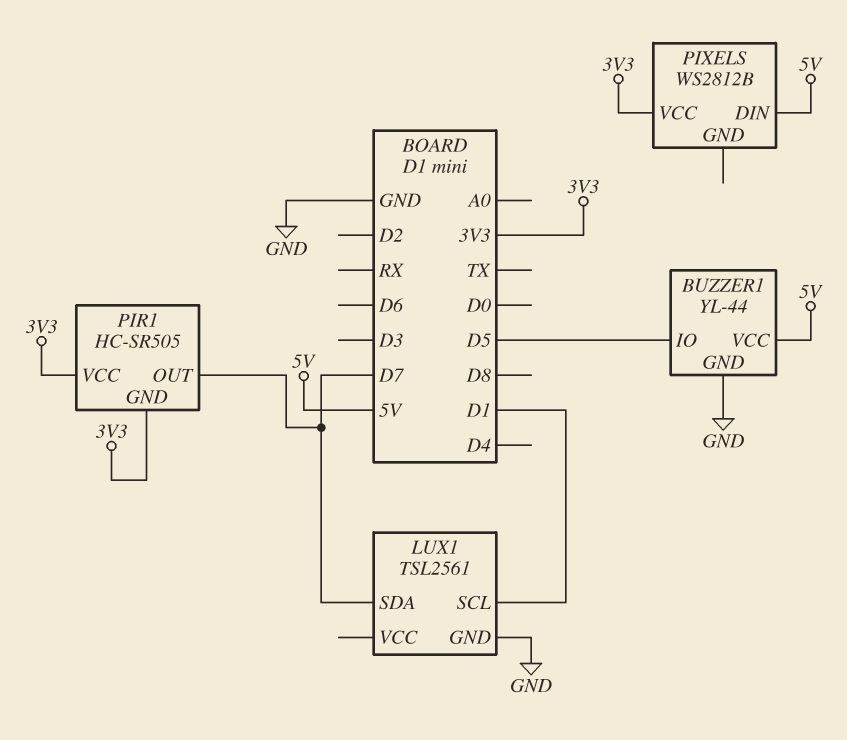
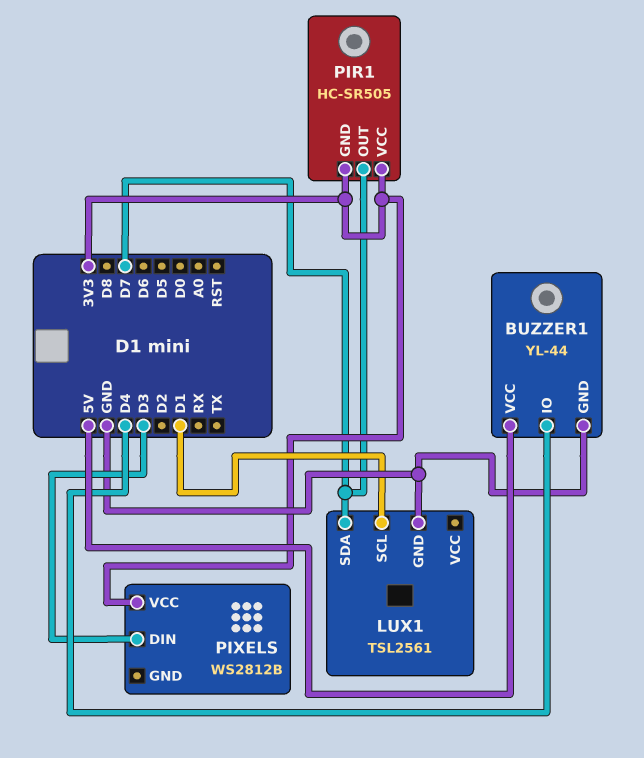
BUZZER1 pin IO: D5 -> D4
PIXELS pin DIN: 5V -> D3

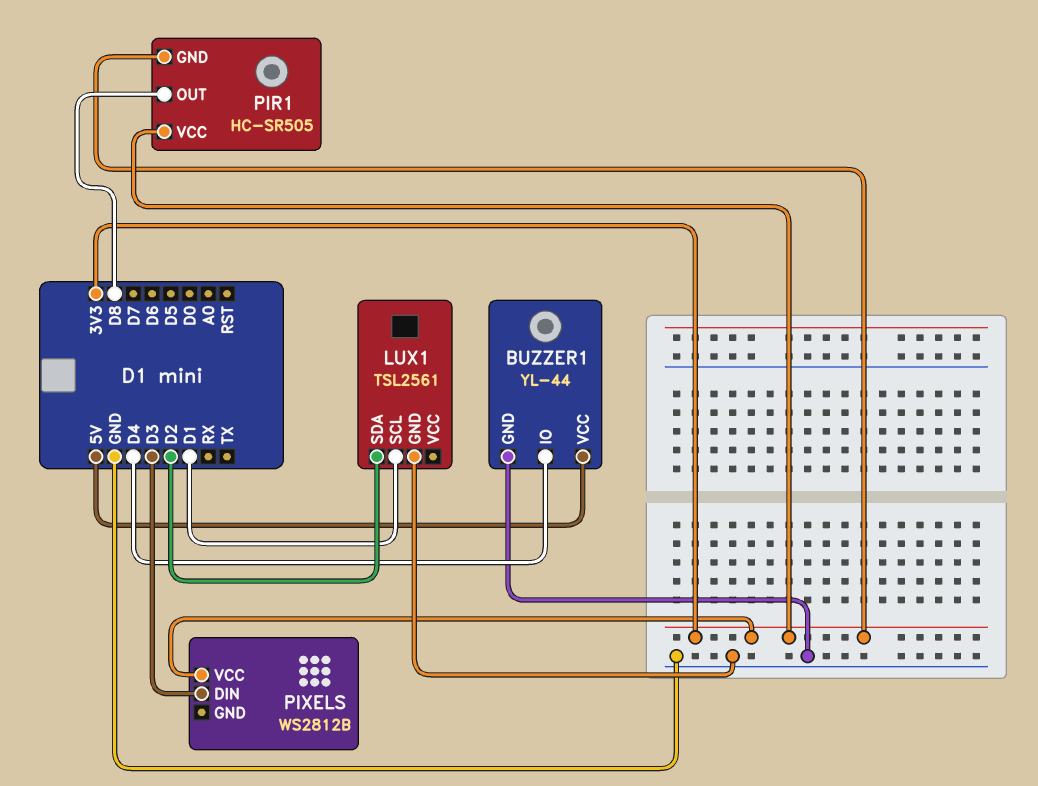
LUX1 pin SDA: D7 -> D2
PIR1 pin OUT: D7 -> D8

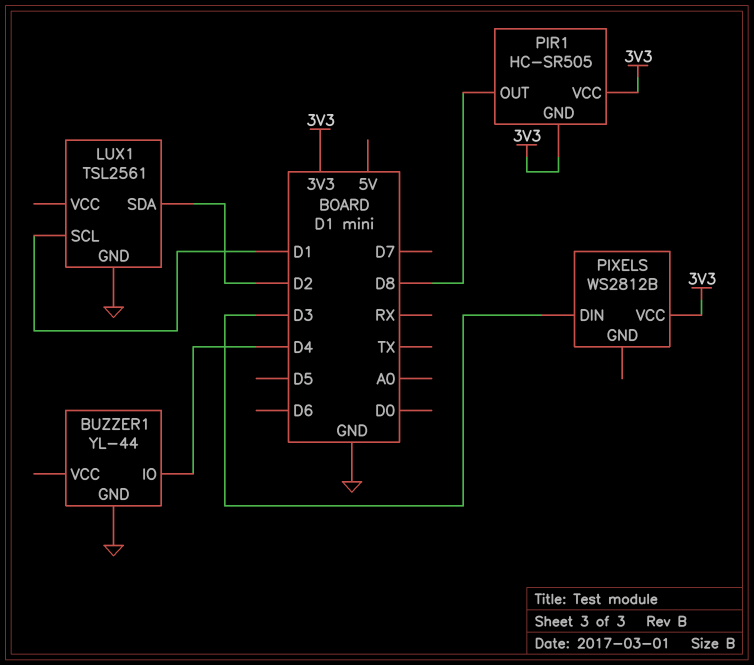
BUZZER1 pin VCC: 5V -> none

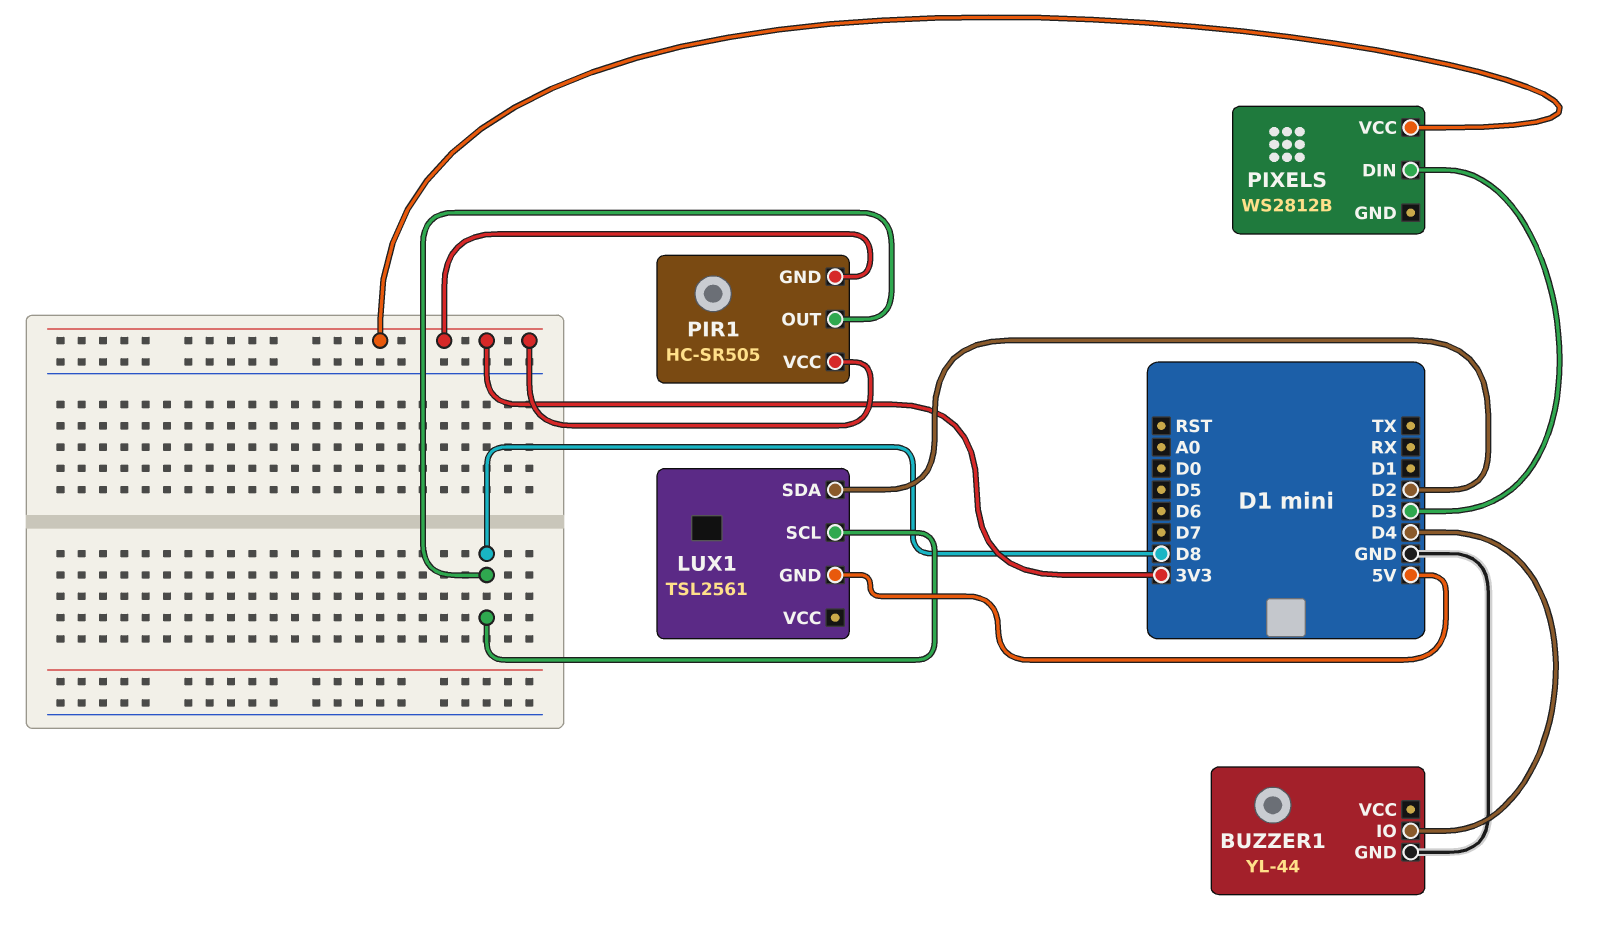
LUX1 pin GND: GND -> 5V
LUX1 pin SCL: D1 -> D8

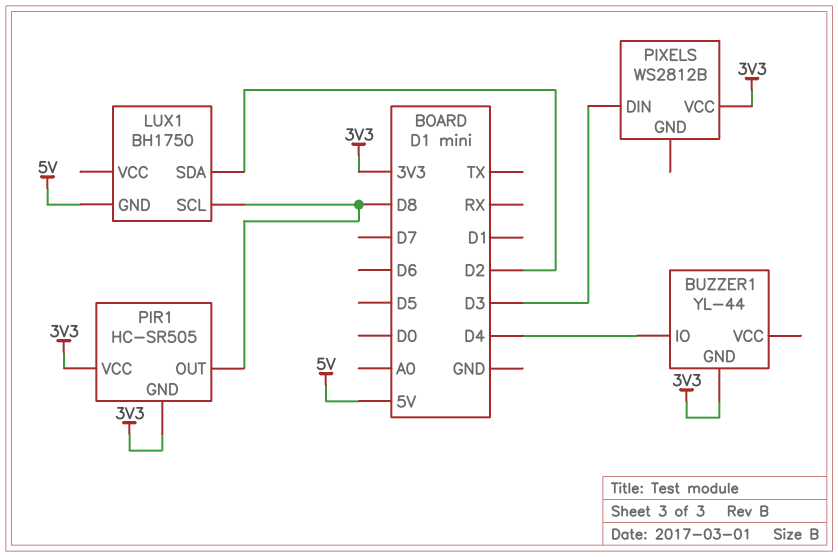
BUZZER1 pin GND: GND -> 3V3
LUX1: TSL2561 -> BH1750

